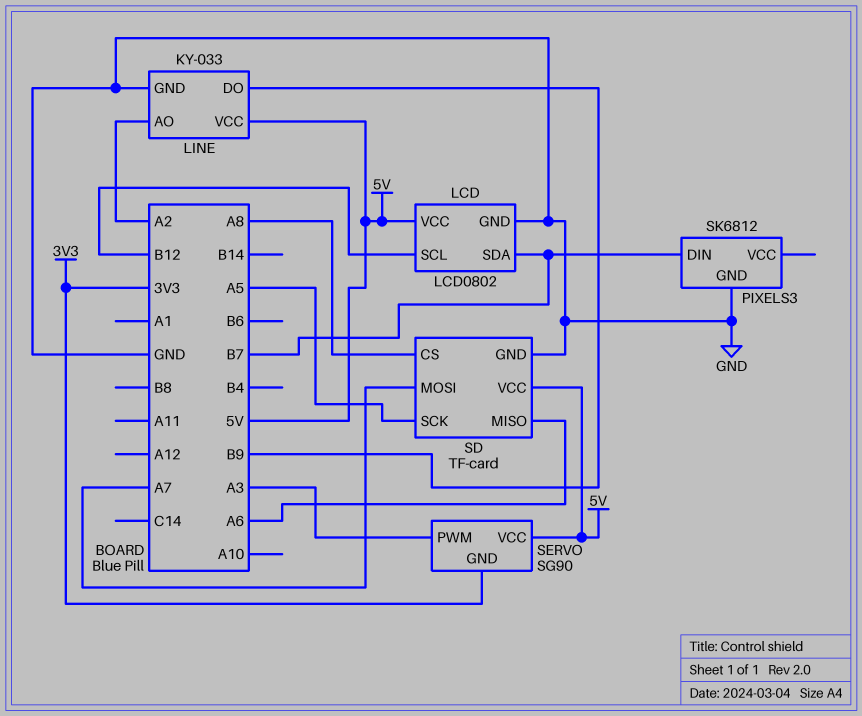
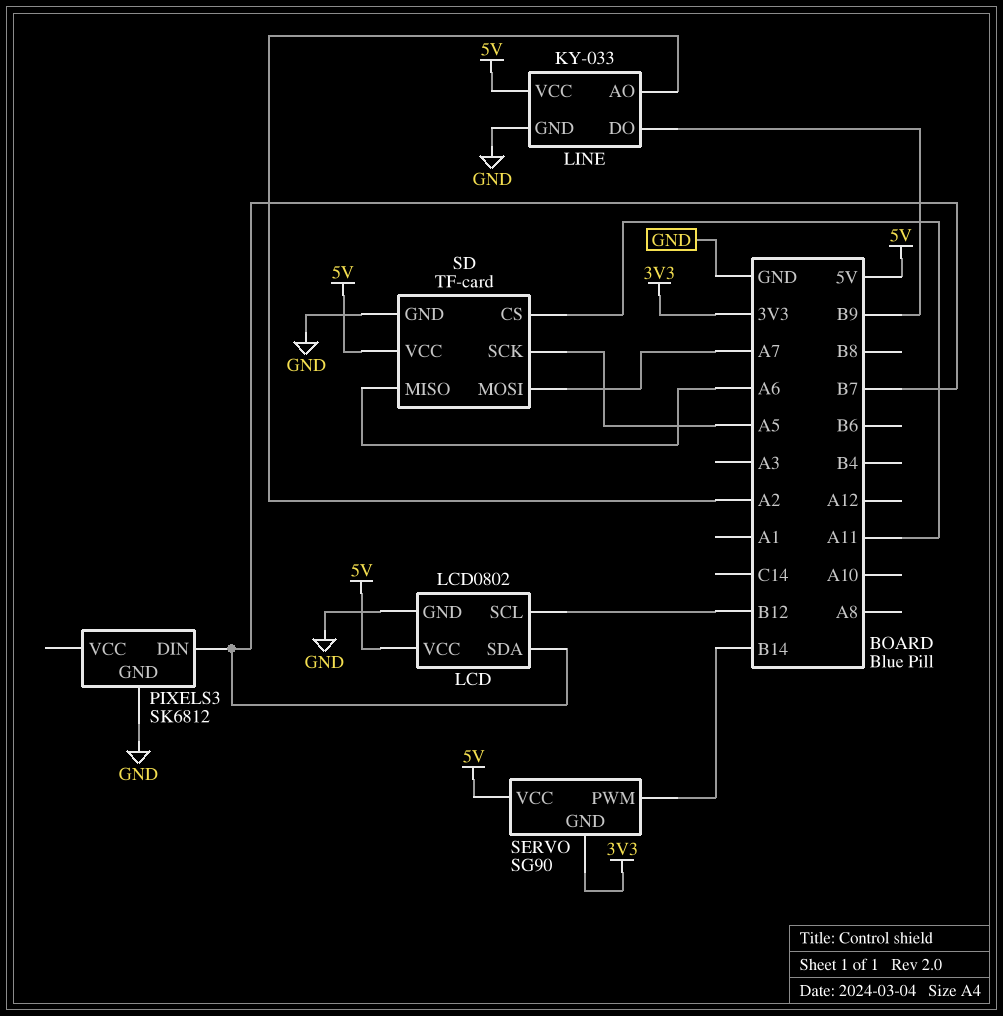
SD pin CS: A8 -> A11
SERVO pin PWM: A3 -> B14

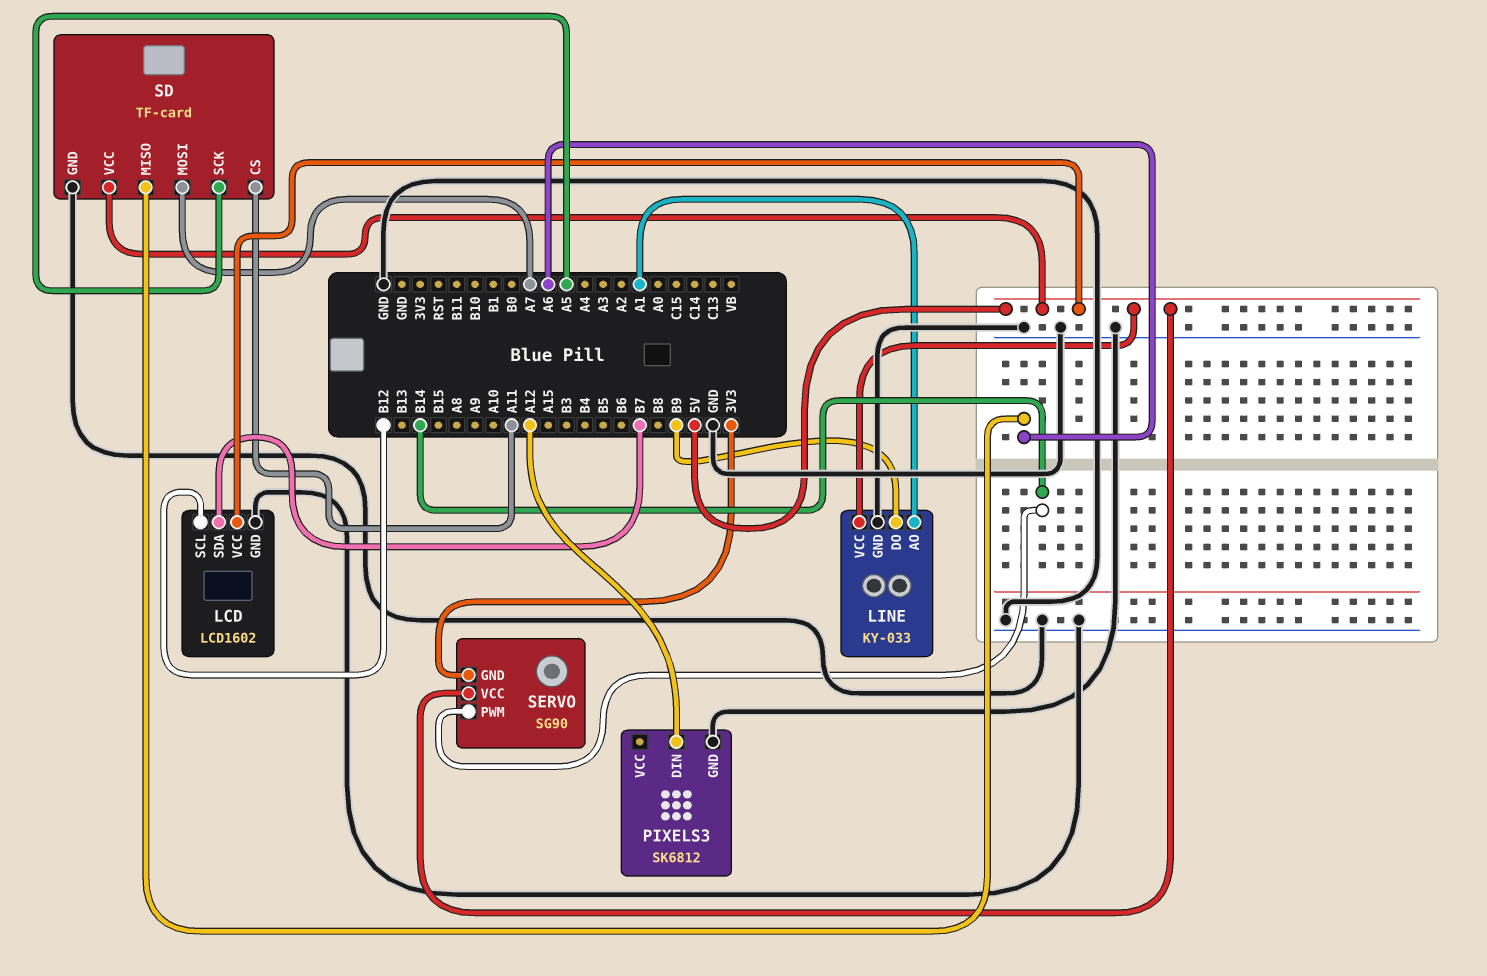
LCD: LCD0802 -> LCD1602
LINE pin AO: A2 -> A1
PIXELS3 pin DIN: B7 -> A12

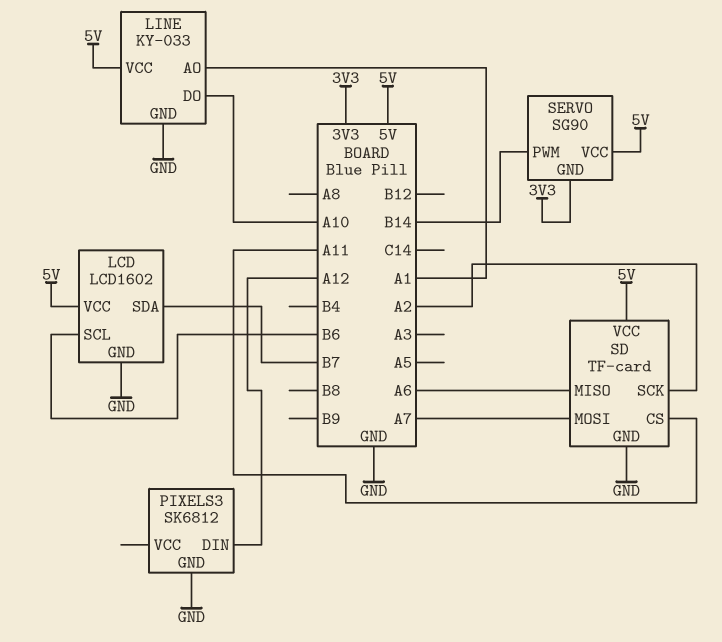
LCD pin SCL: B12 -> B6
LINE pin DO: B9 -> A10
SD pin SCK: A5 -> A2

